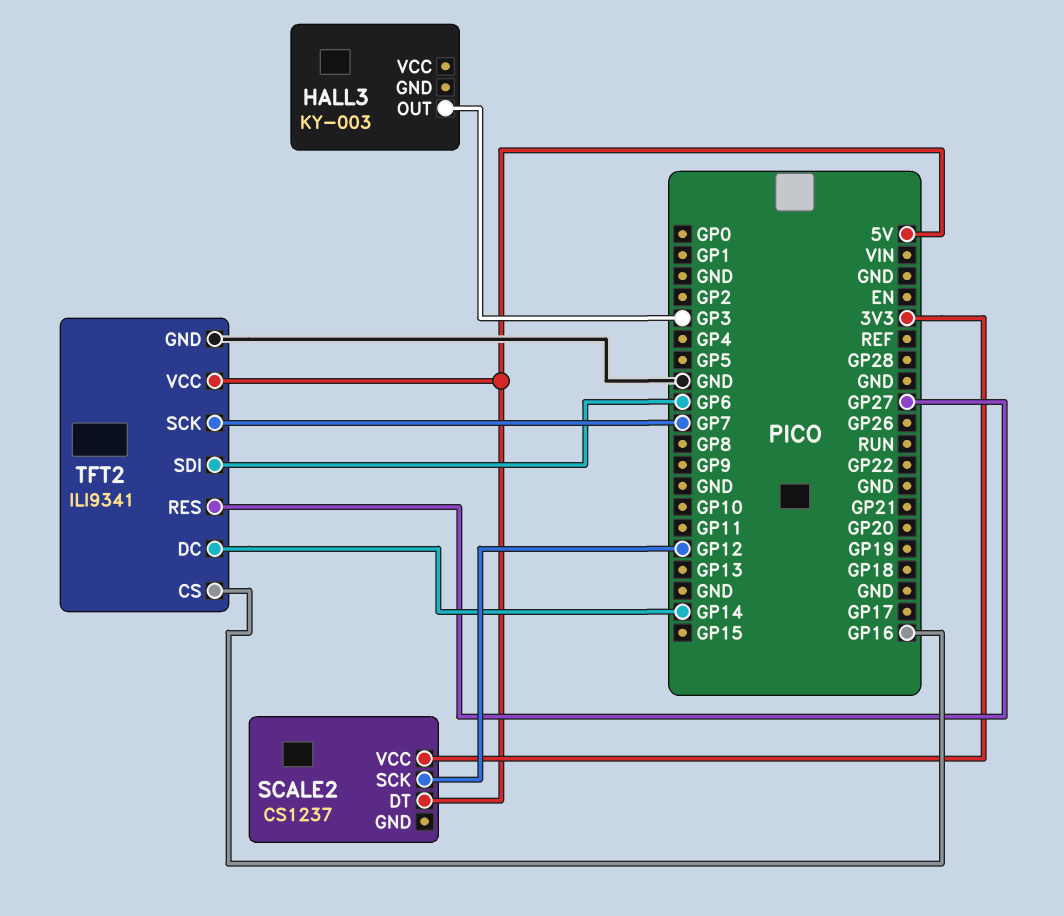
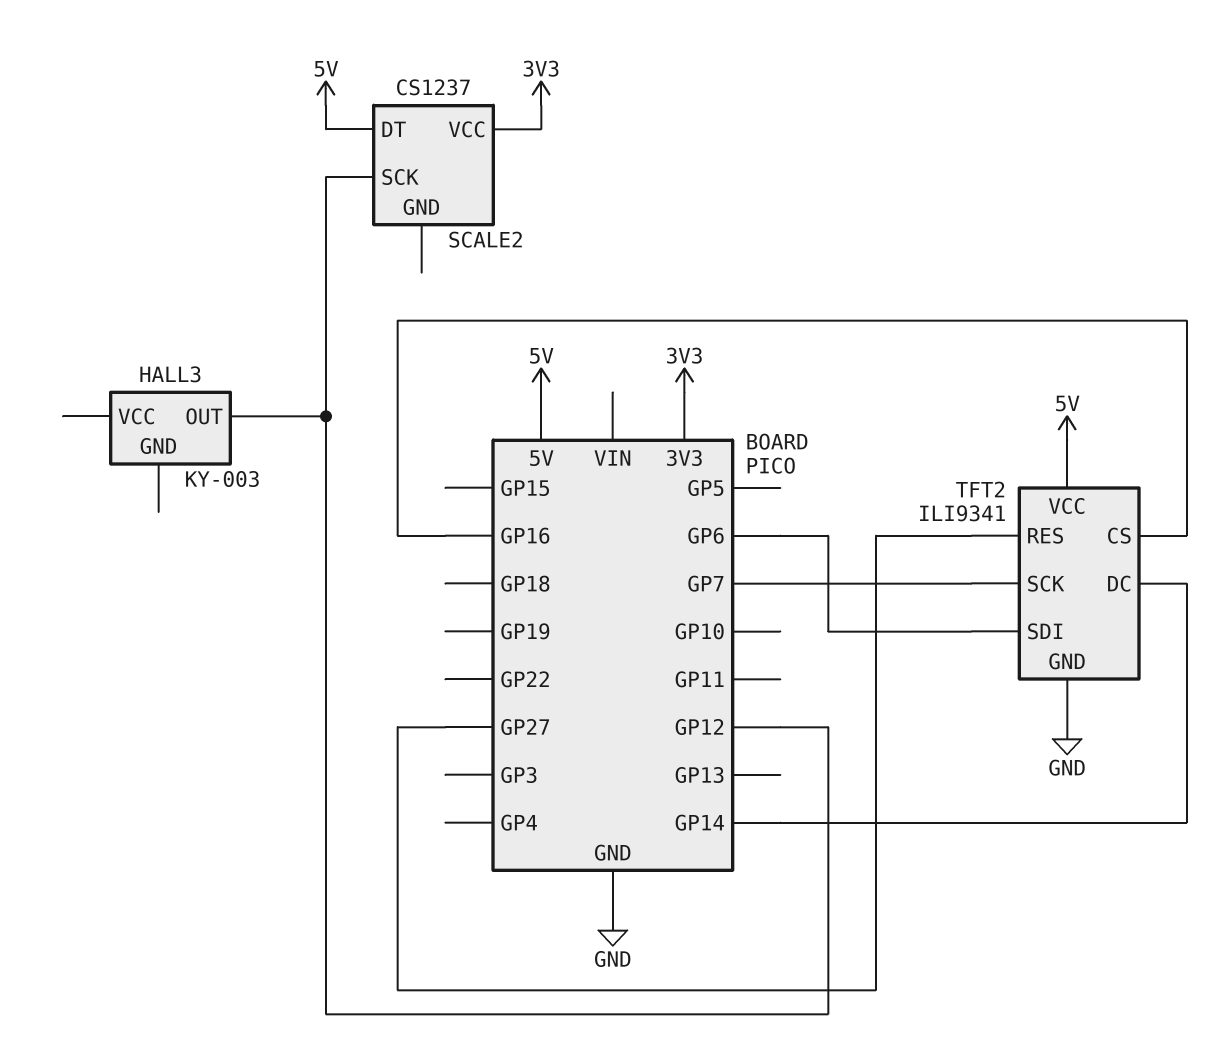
HALL3 pin OUT: GP3 -> GP12

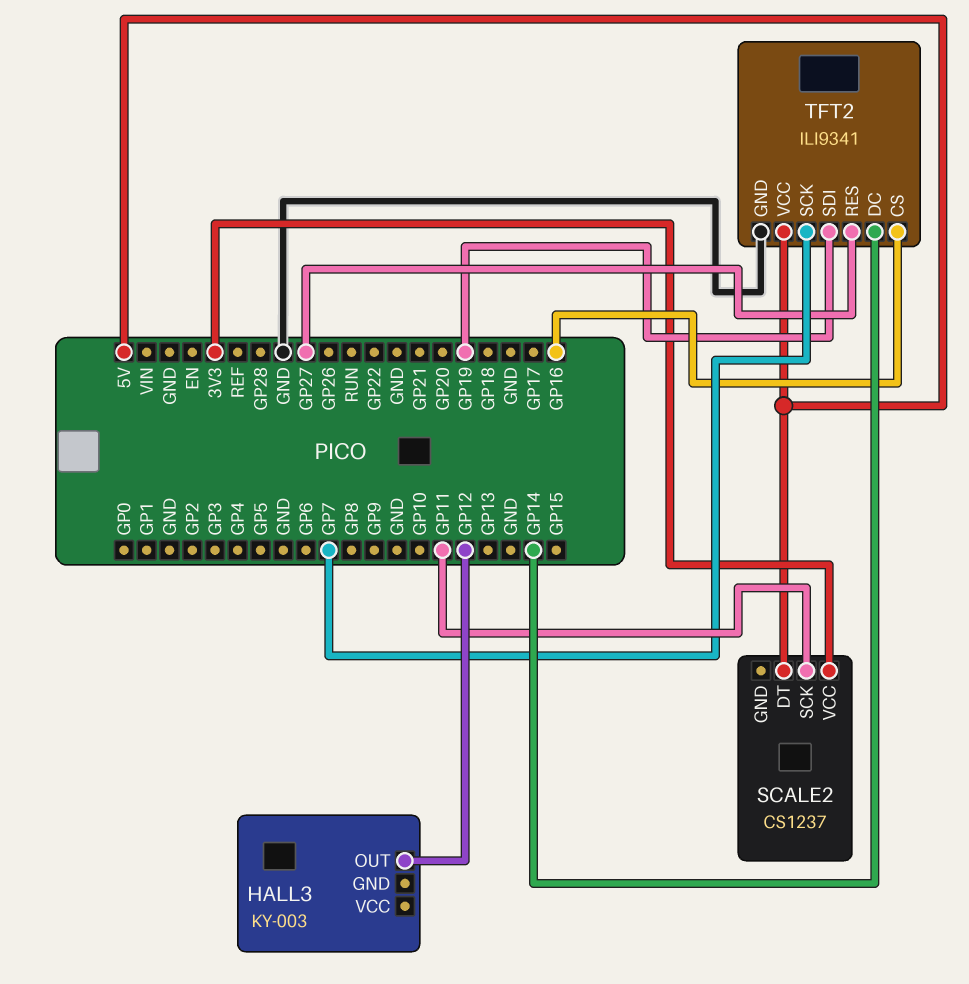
SCALE2 pin SCK: GP12 -> GP11
TFT2 pin SDI: GP6 -> GP19

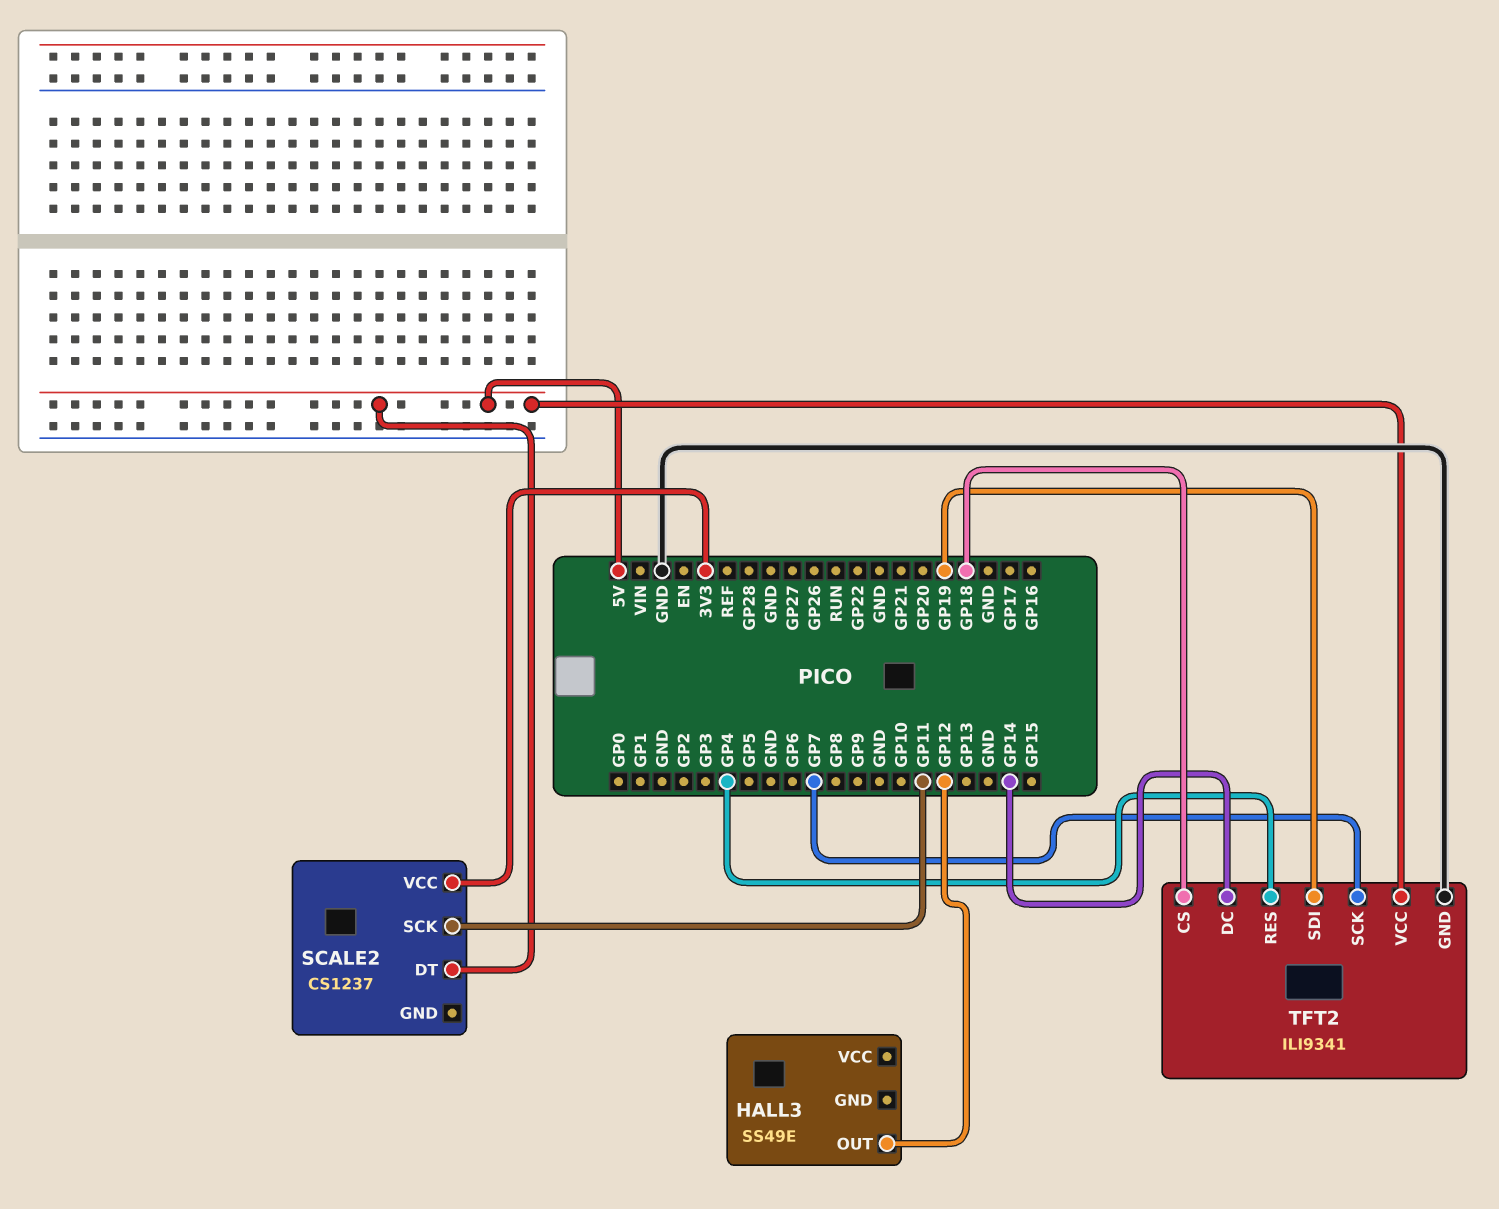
HALL3: KY-003 -> SS49E
TFT2 pin CS: GP16 -> GP18
TFT2 pin RES: GP27 -> GP4

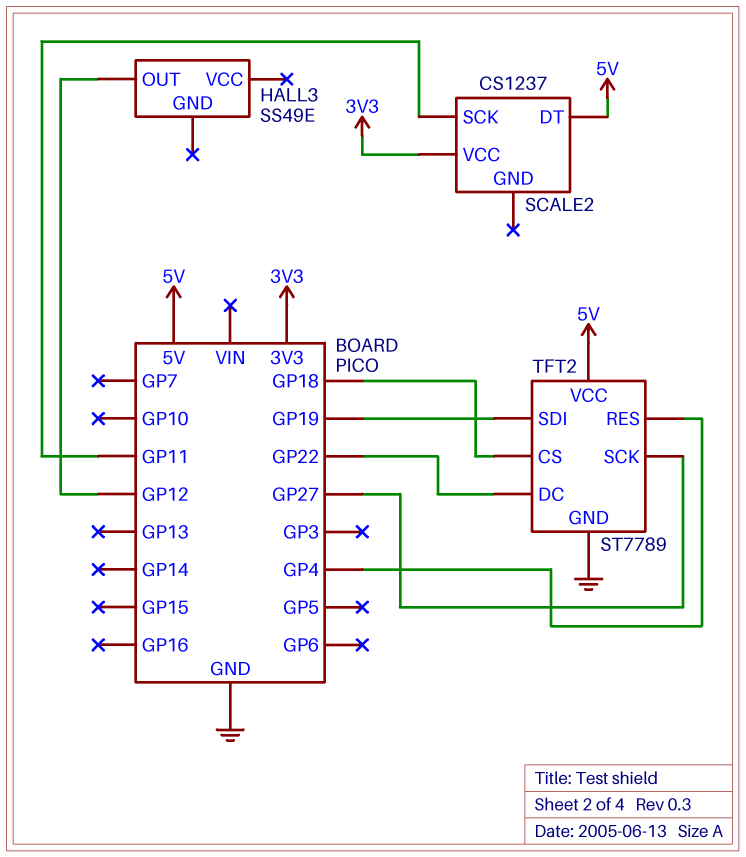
TFT2: ILI9341 -> ST7789
TFT2 pin DC: GP14 -> GP22
TFT2 pin SCK: GP7 -> GP27

